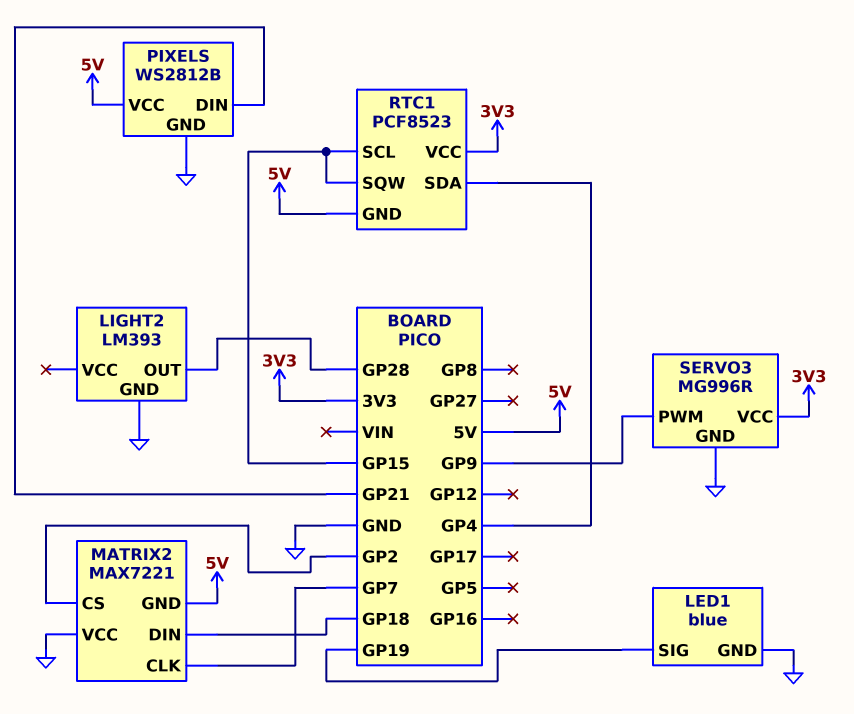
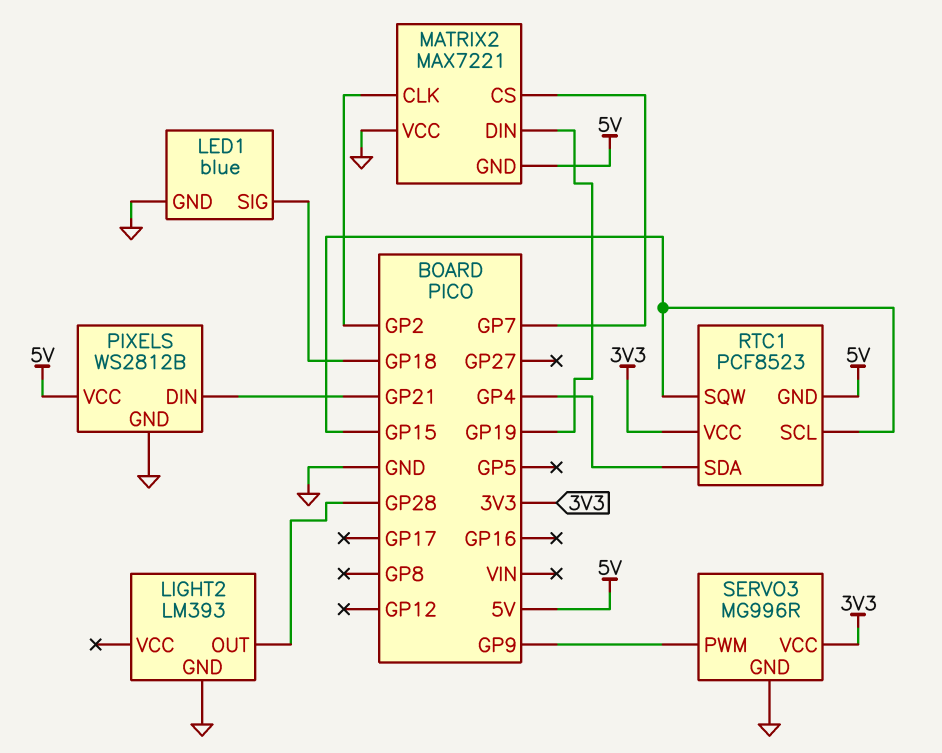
LED1 pin SIG: GP19 -> GP18
MATRIX2 pin CLK: GP7 -> GP2
MATRIX2 pin CS: GP2 -> GP7
MATRIX2 pin DIN: GP18 -> GP19

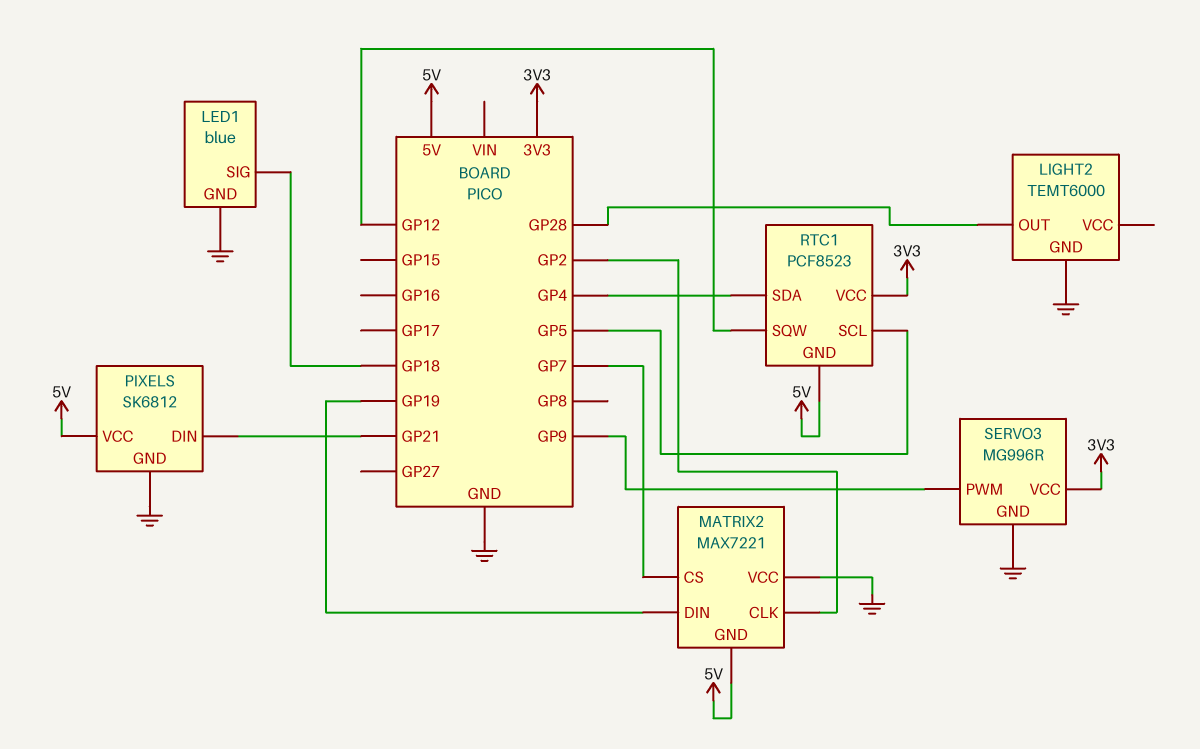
LIGHT2: LM393 -> TEMT6000
PIXELS: WS2812B -> SK6812
RTC1 pin SCL: GP15 -> GP5
RTC1 pin SQW: GP15 -> GP12

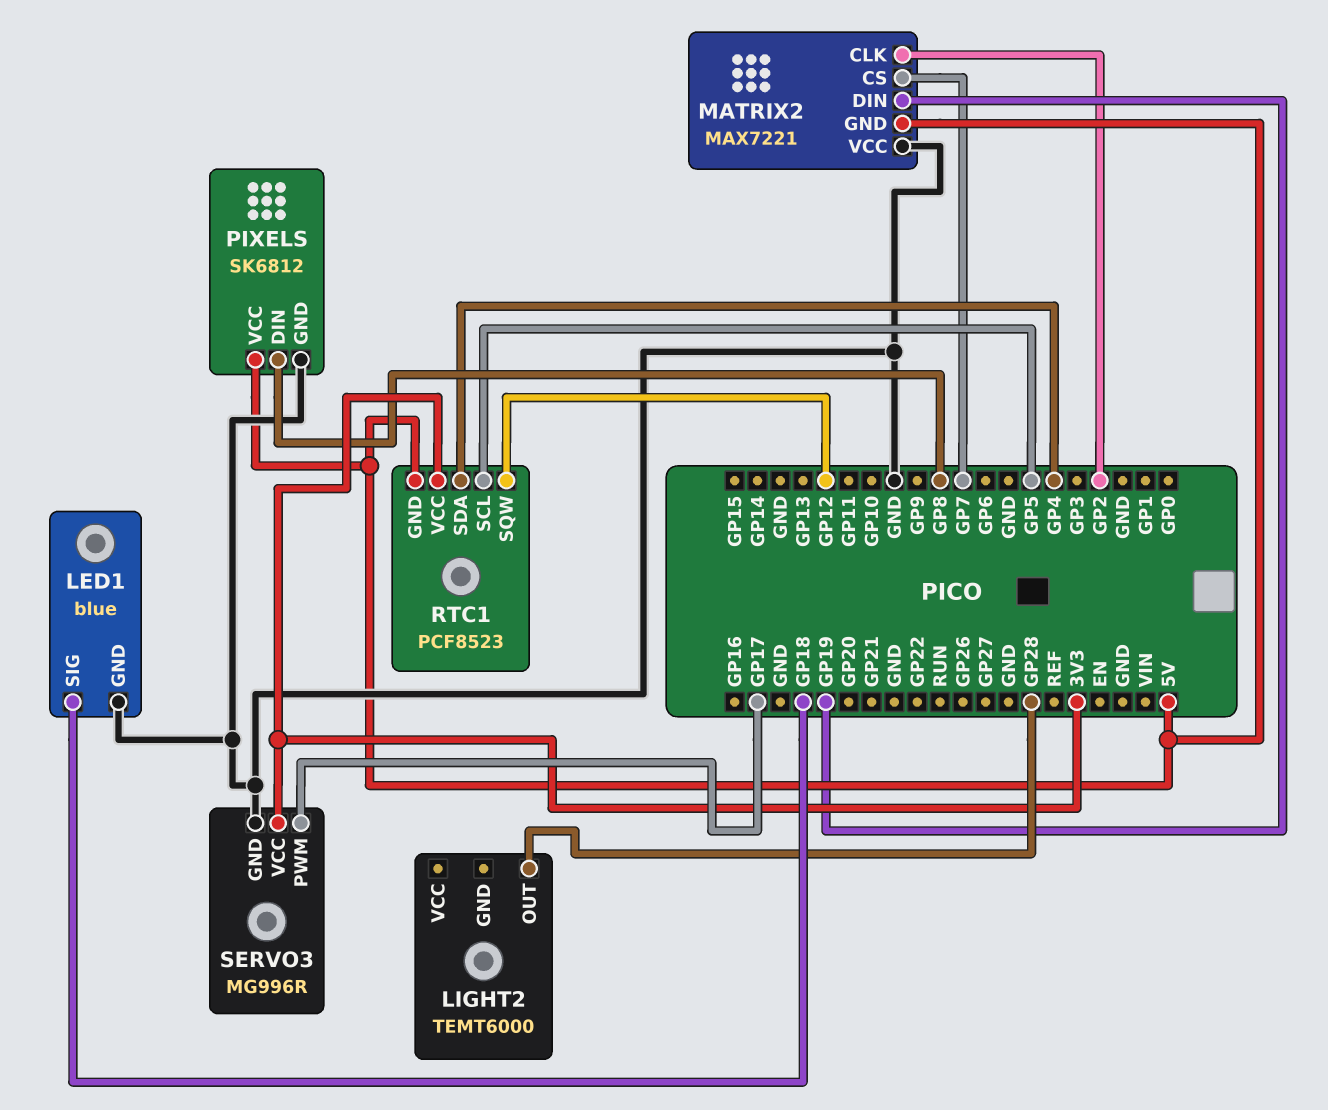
LIGHT2 pin GND: GND -> none
PIXELS pin DIN: GP21 -> GP8
SERVO3 pin PWM: GP9 -> GP17

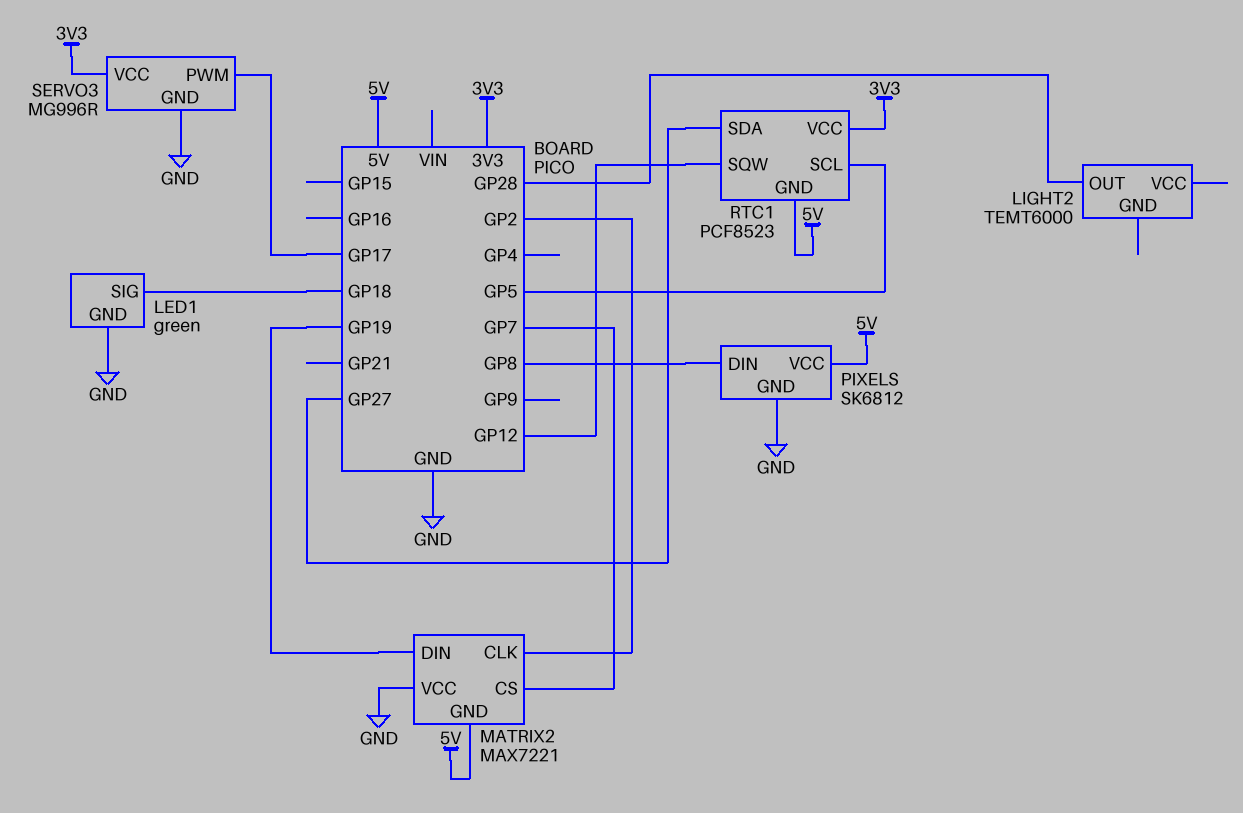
LED1: blue -> green
RTC1 pin SDA: GP4 -> GP27

